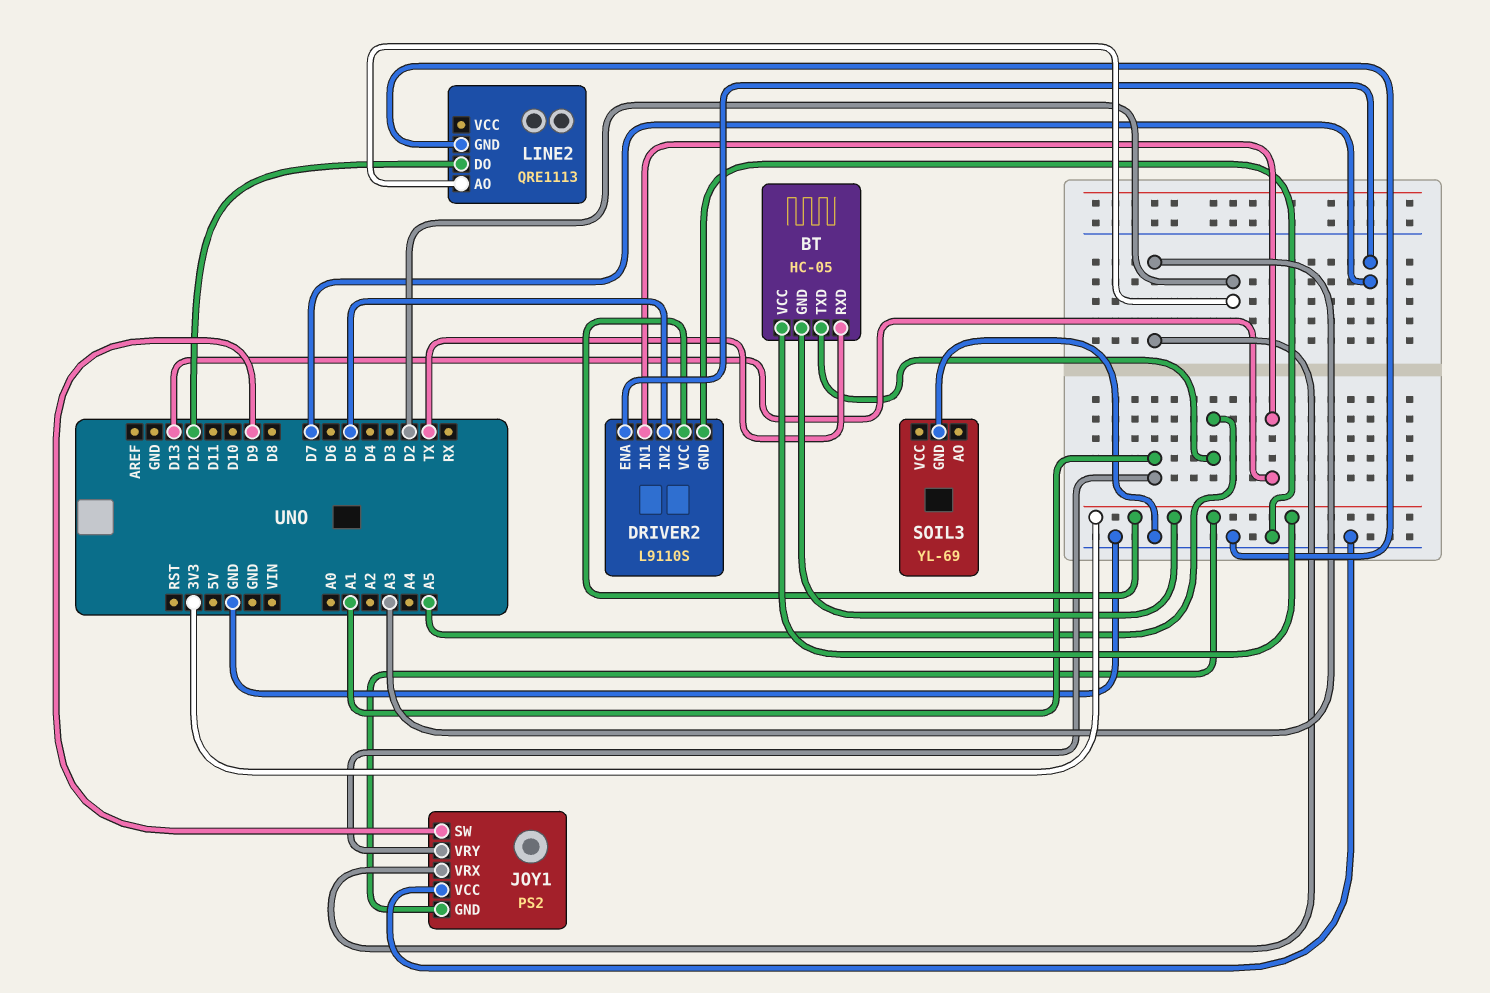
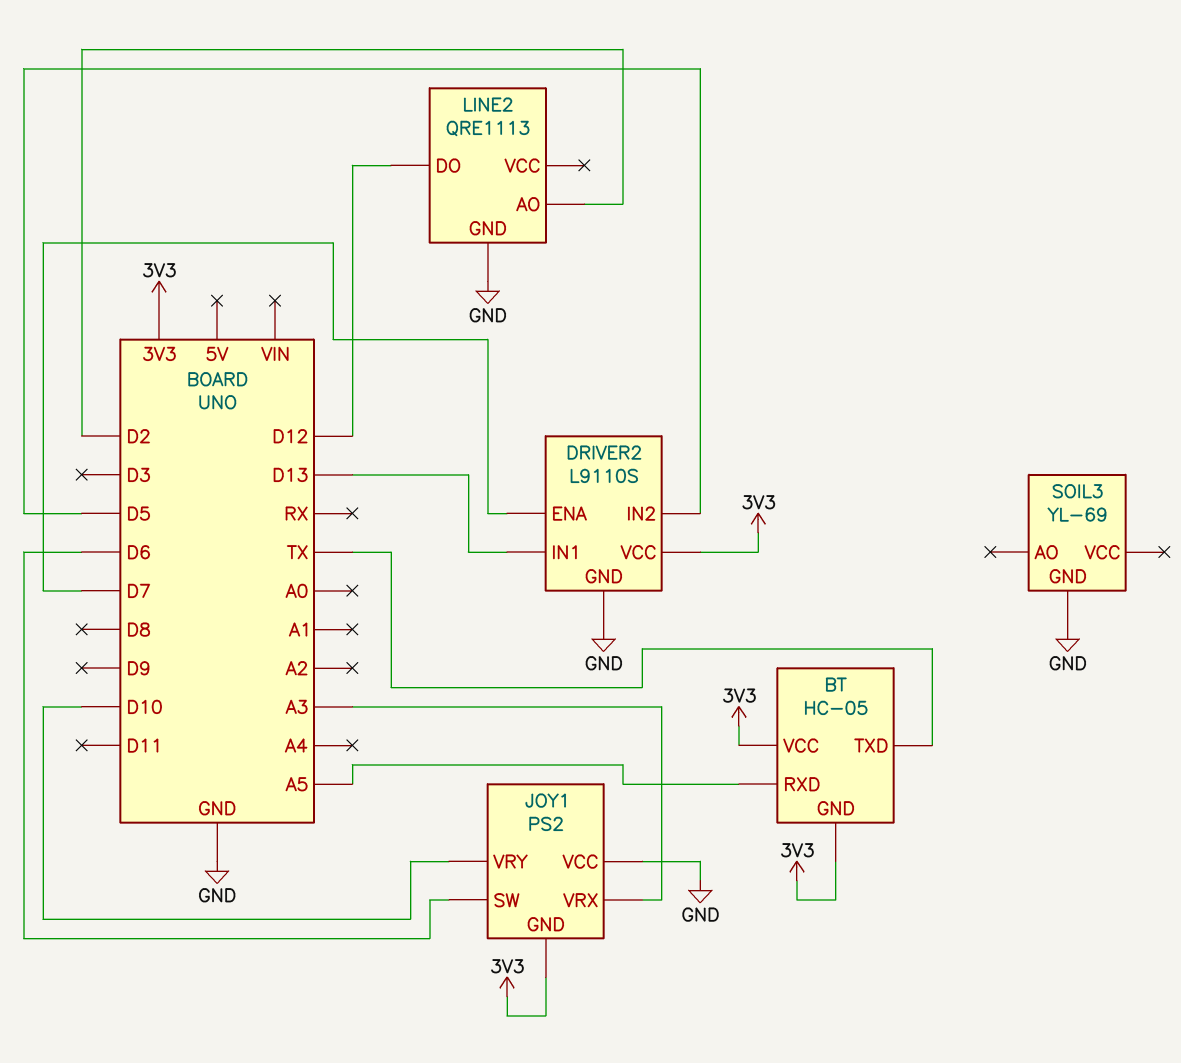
BT pin RXD: TX -> A5
BT pin TXD: A5 -> TX
JOY1 pin SW: D9 -> D6
JOY1 pin VRY: A1 -> D10

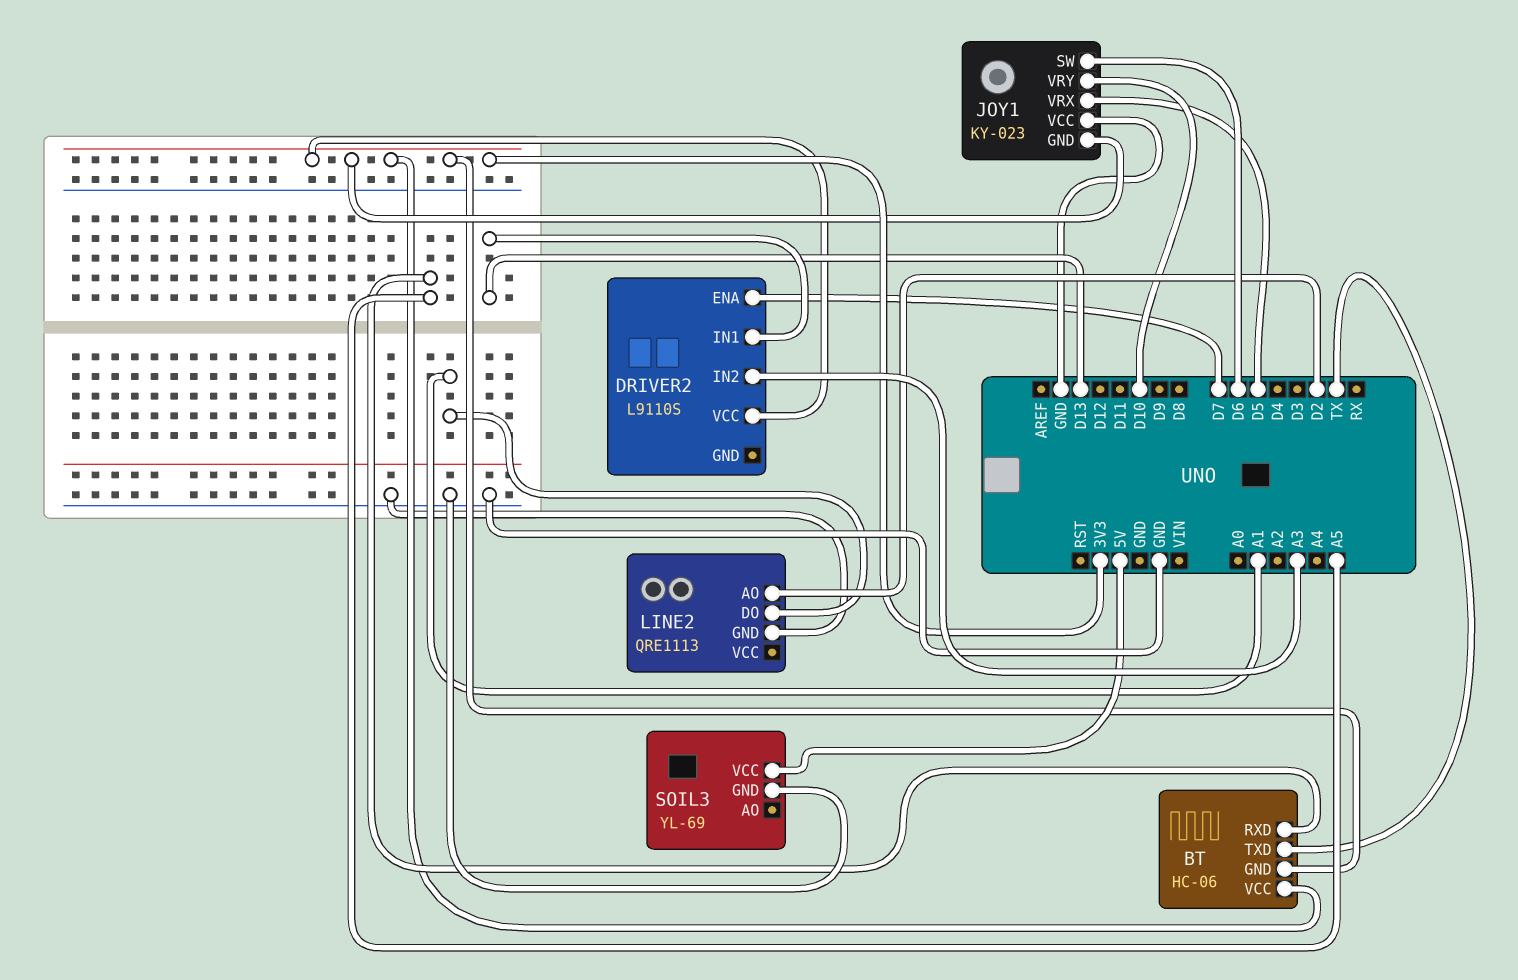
BT: HC-05 -> HC-06
DRIVER2 pin GND: GND -> none
DRIVER2 pin IN2: D5 -> A3
JOY1: PS2 -> KY-023
JOY1 pin VRX: A3 -> D5
LINE2 pin DO: D12 -> A1
SOIL3 pin VCC: none -> 5V

